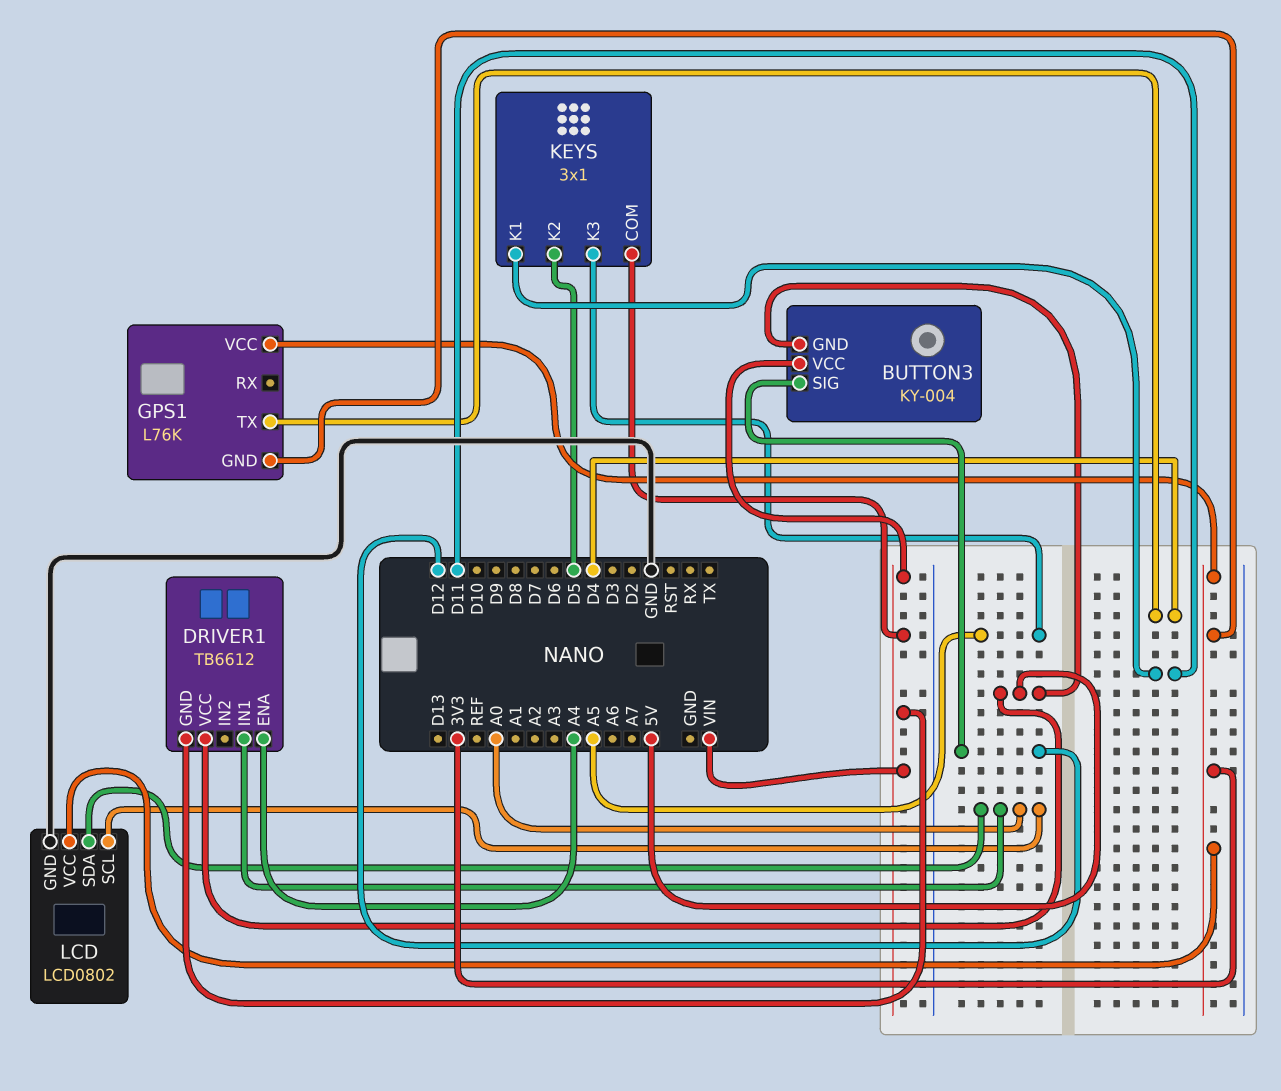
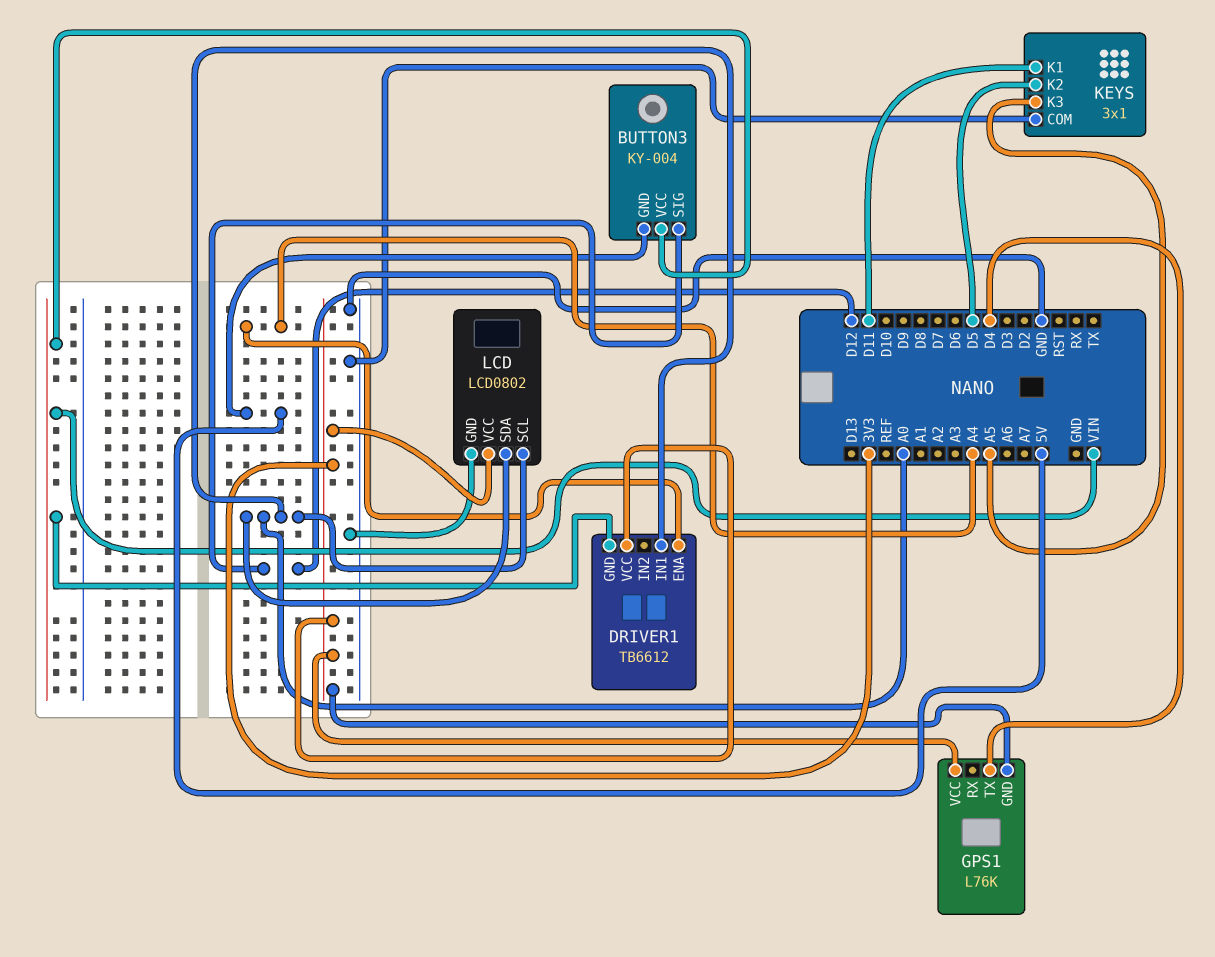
DRIVER1 pin VCC: 5V -> 3V3
KEYS pin COM: VIN -> GND

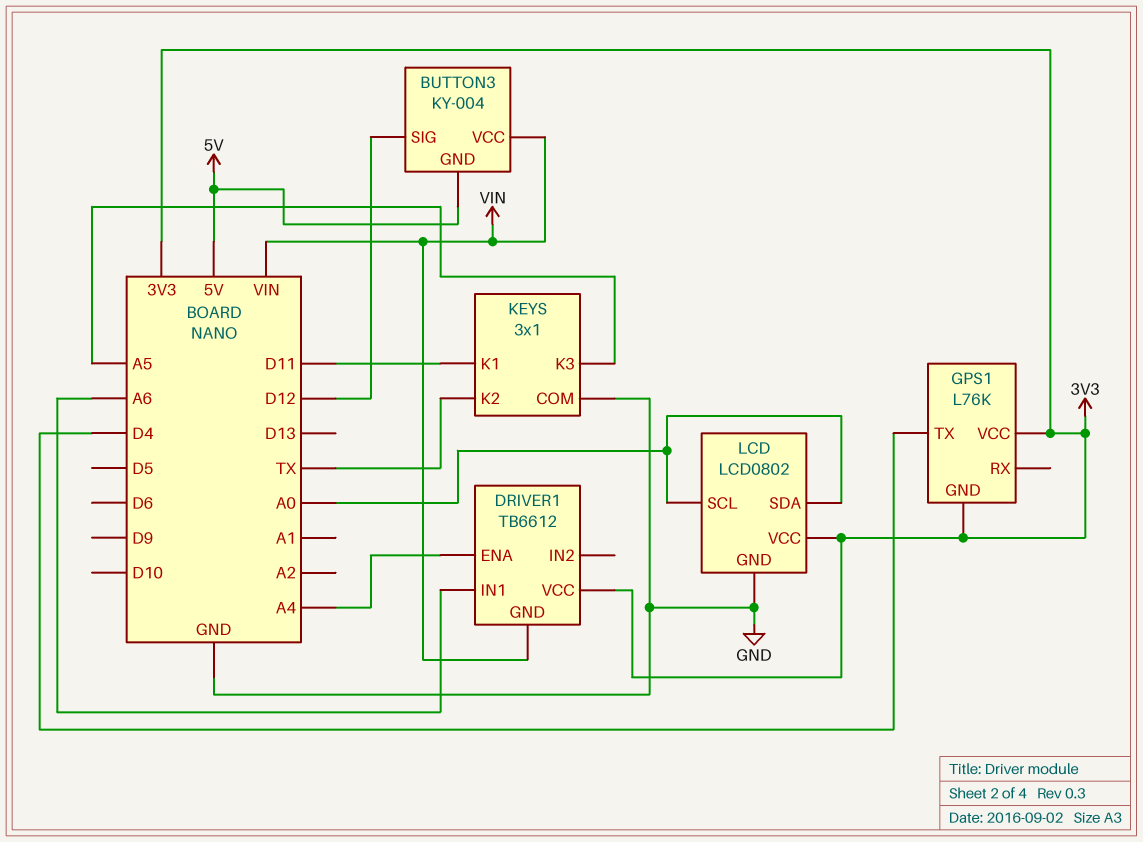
DRIVER1 pin IN1: A0 -> A6
KEYS pin K2: D5 -> TX

